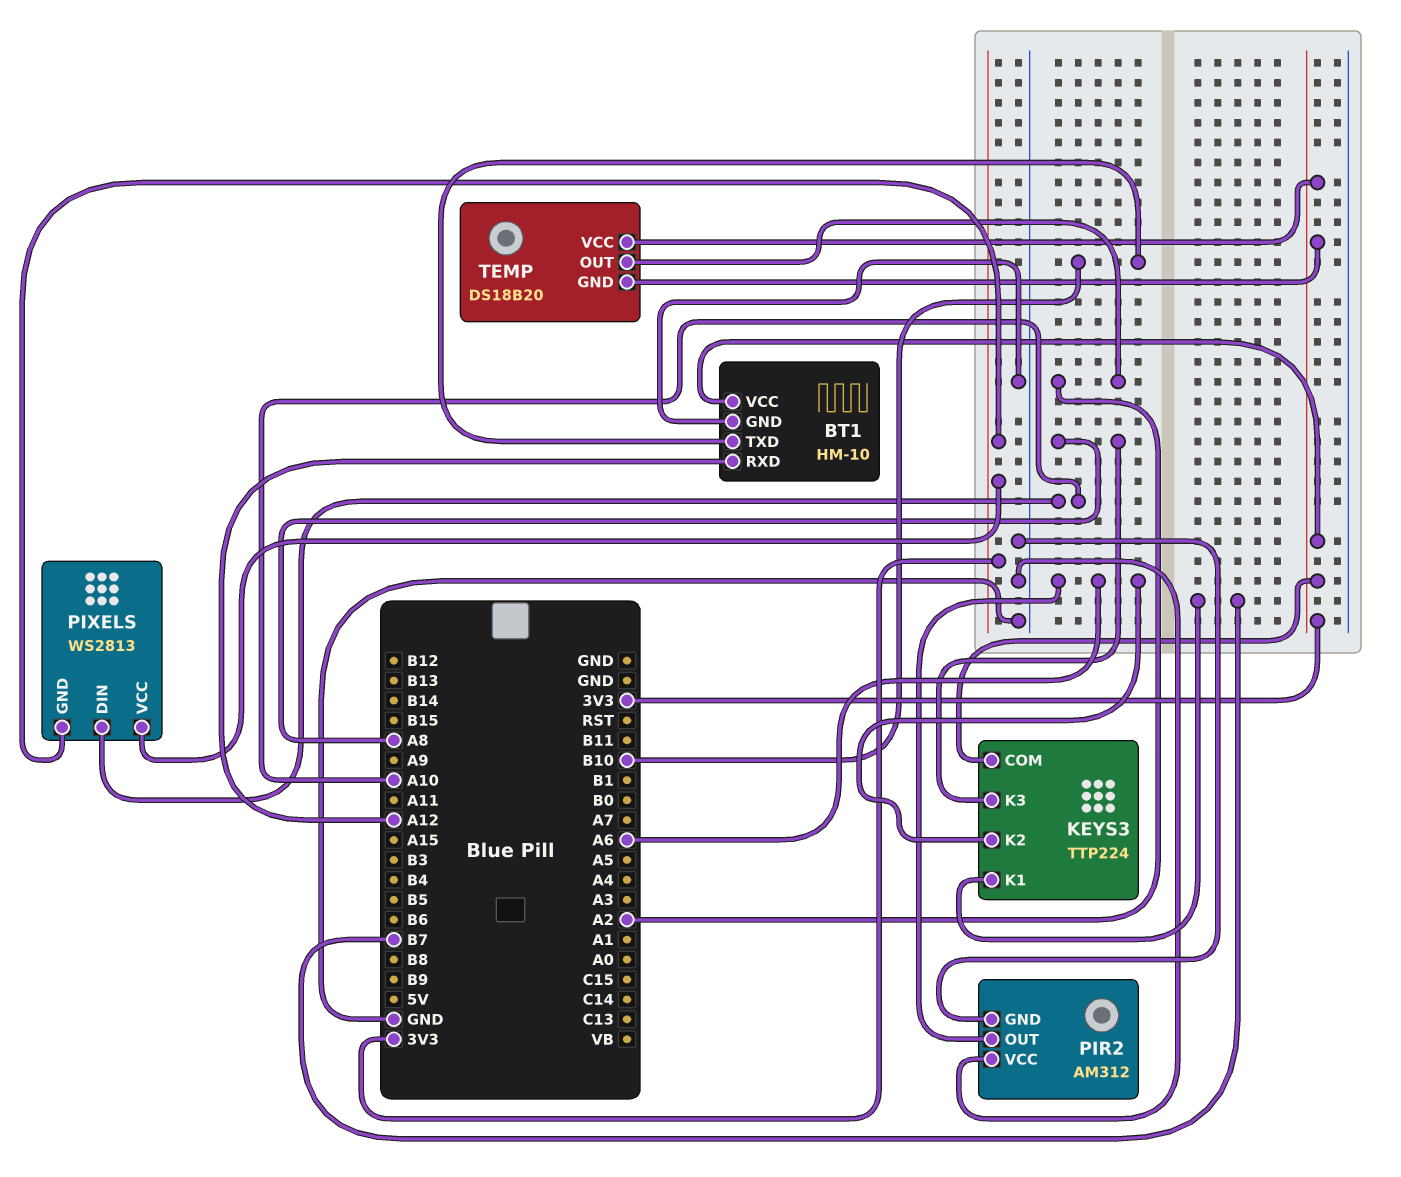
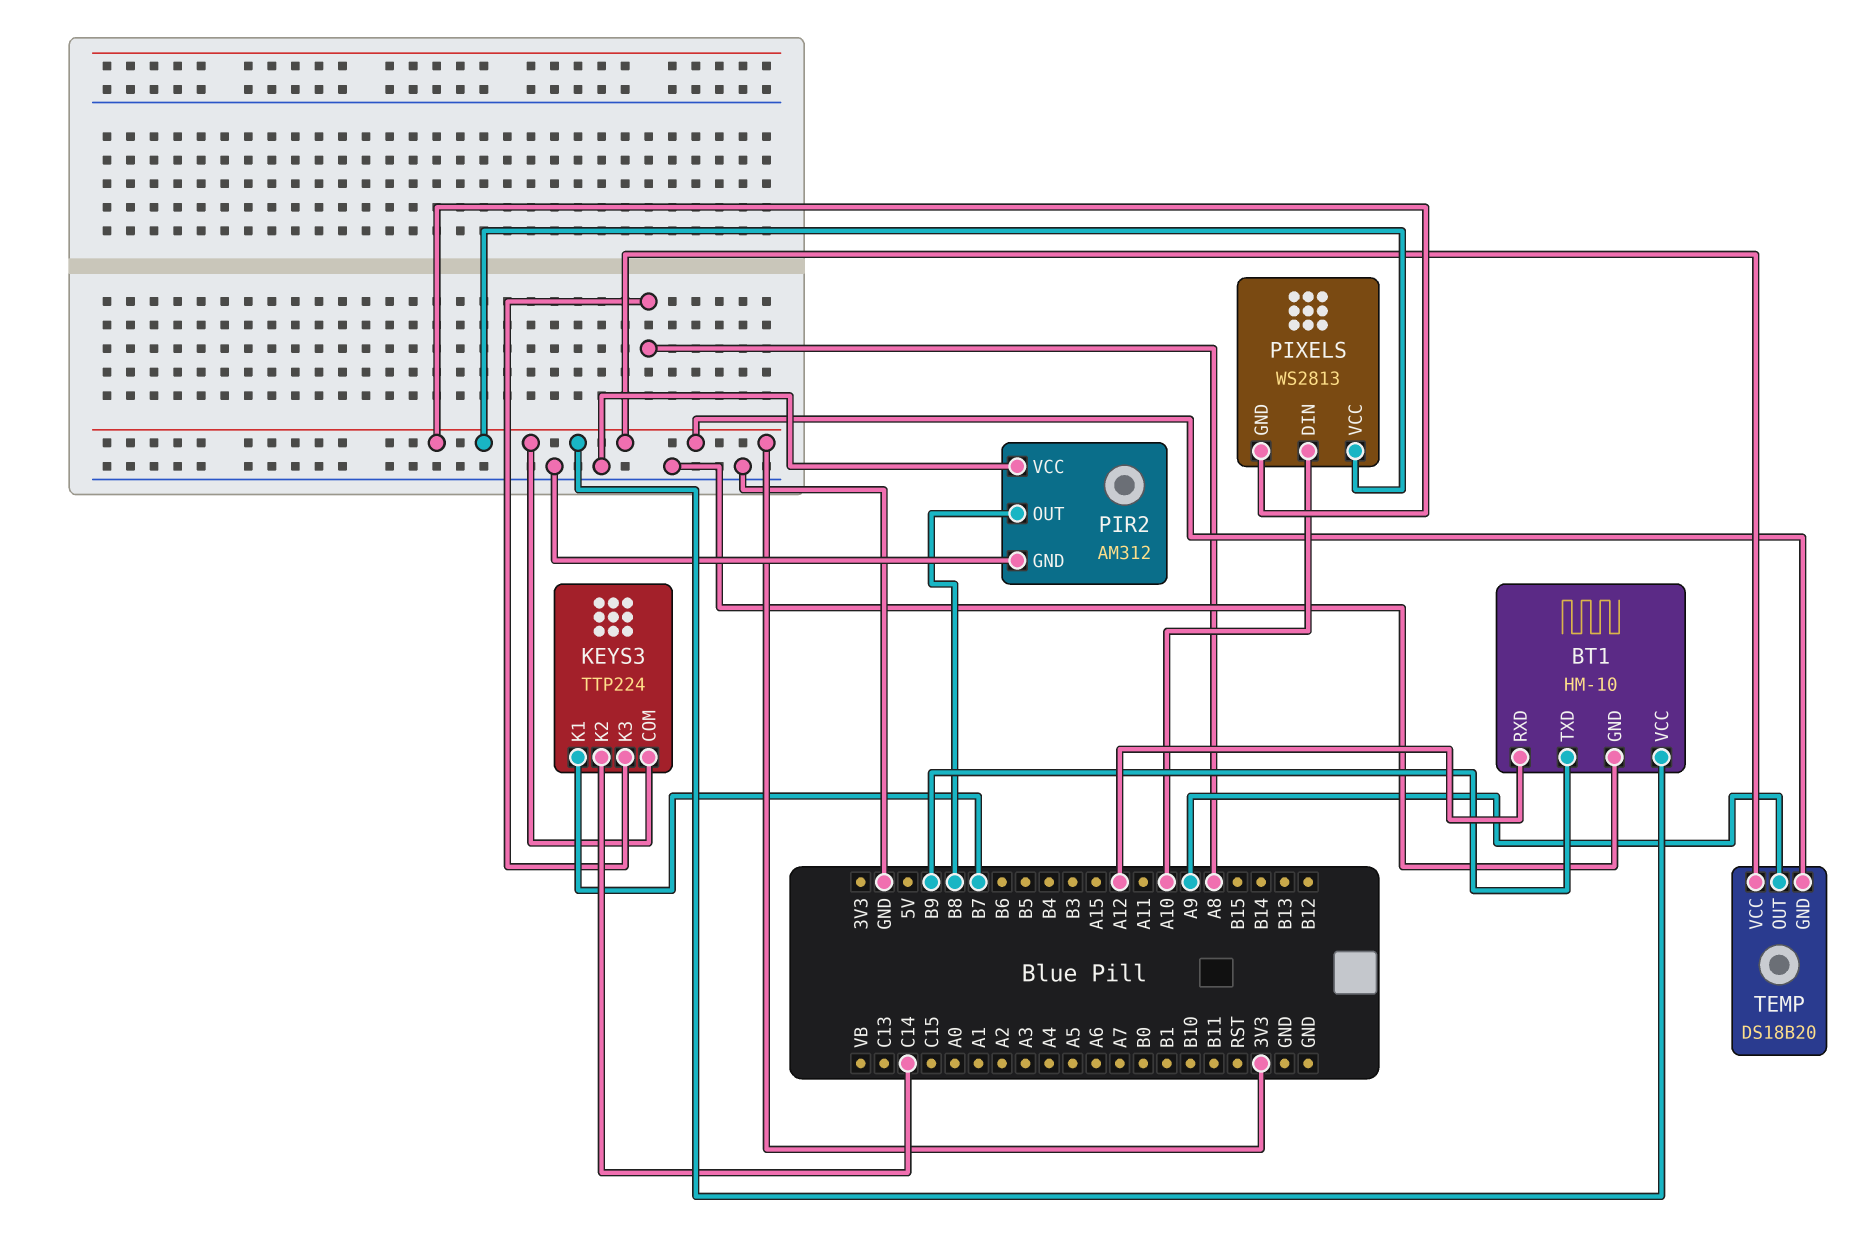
BT1 pin TXD: B10 -> B9
KEYS3 pin K2: A6 -> C14
PIR2 pin OUT: A6 -> B8
TEMP pin OUT: A2 -> A9

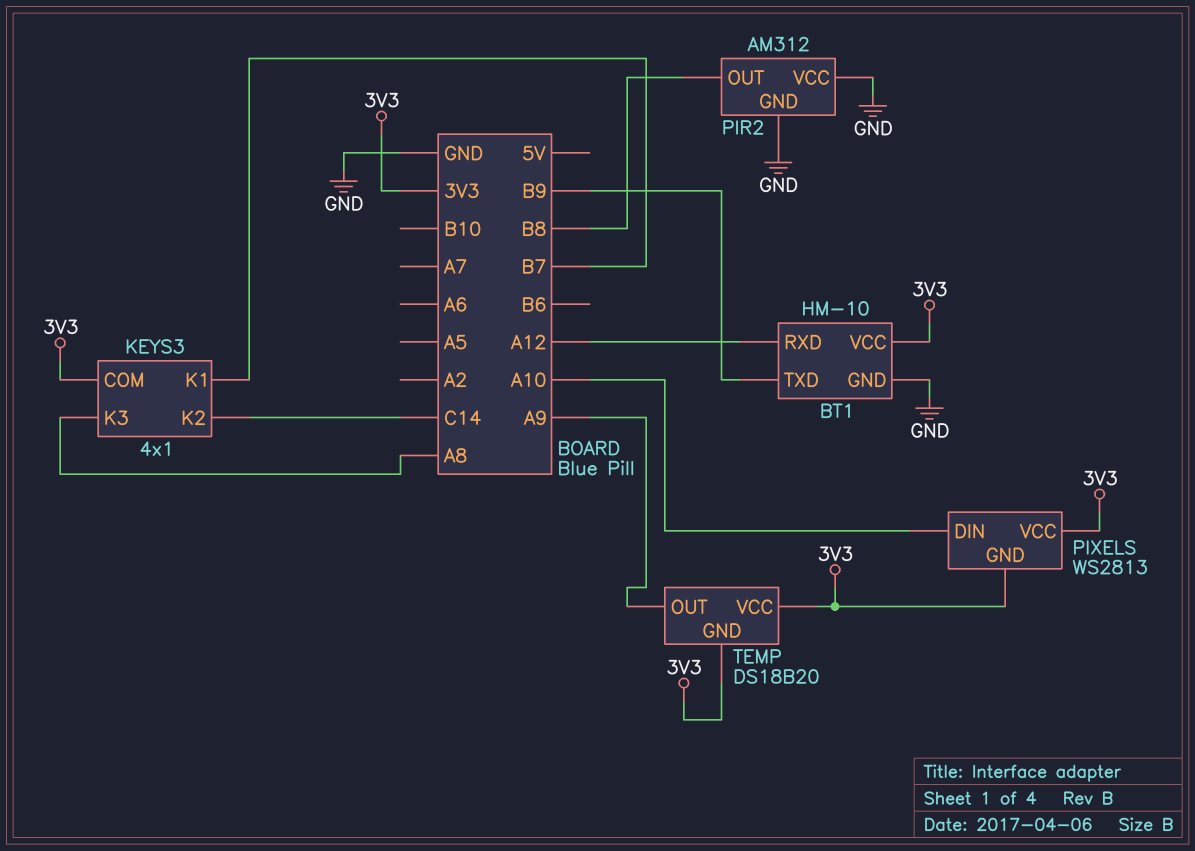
KEYS3: TTP224 -> 4x1

